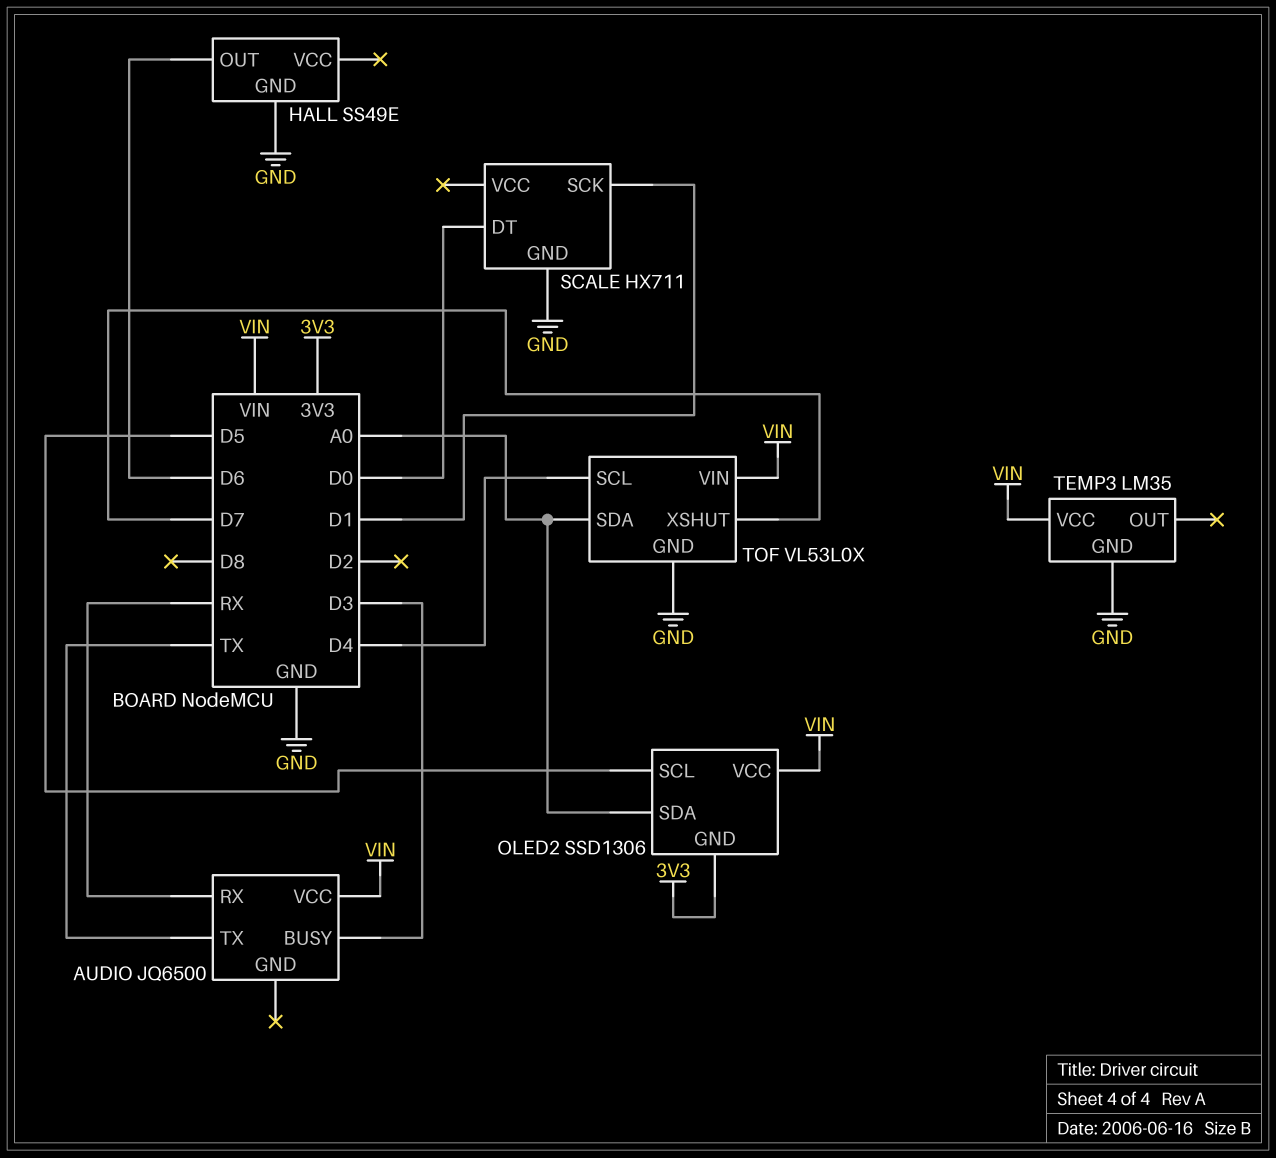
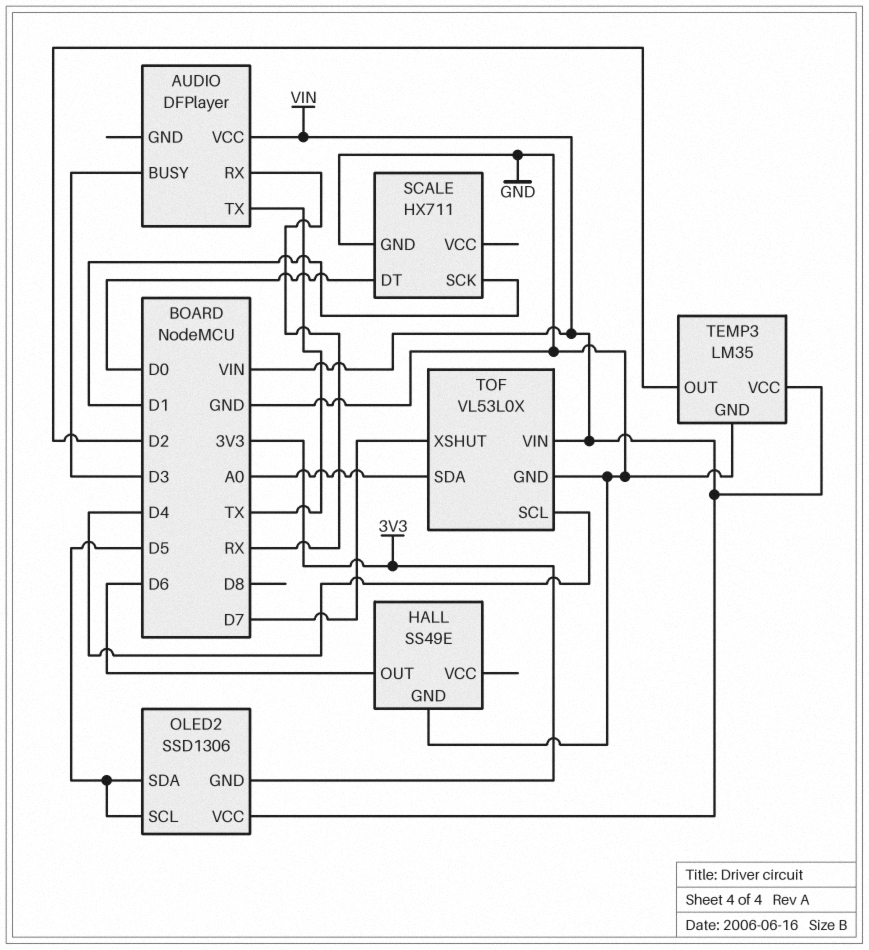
AUDIO: JQ6500 -> DFPlayer
OLED2 pin SDA: A0 -> D5
TEMP3 pin OUT: none -> D2

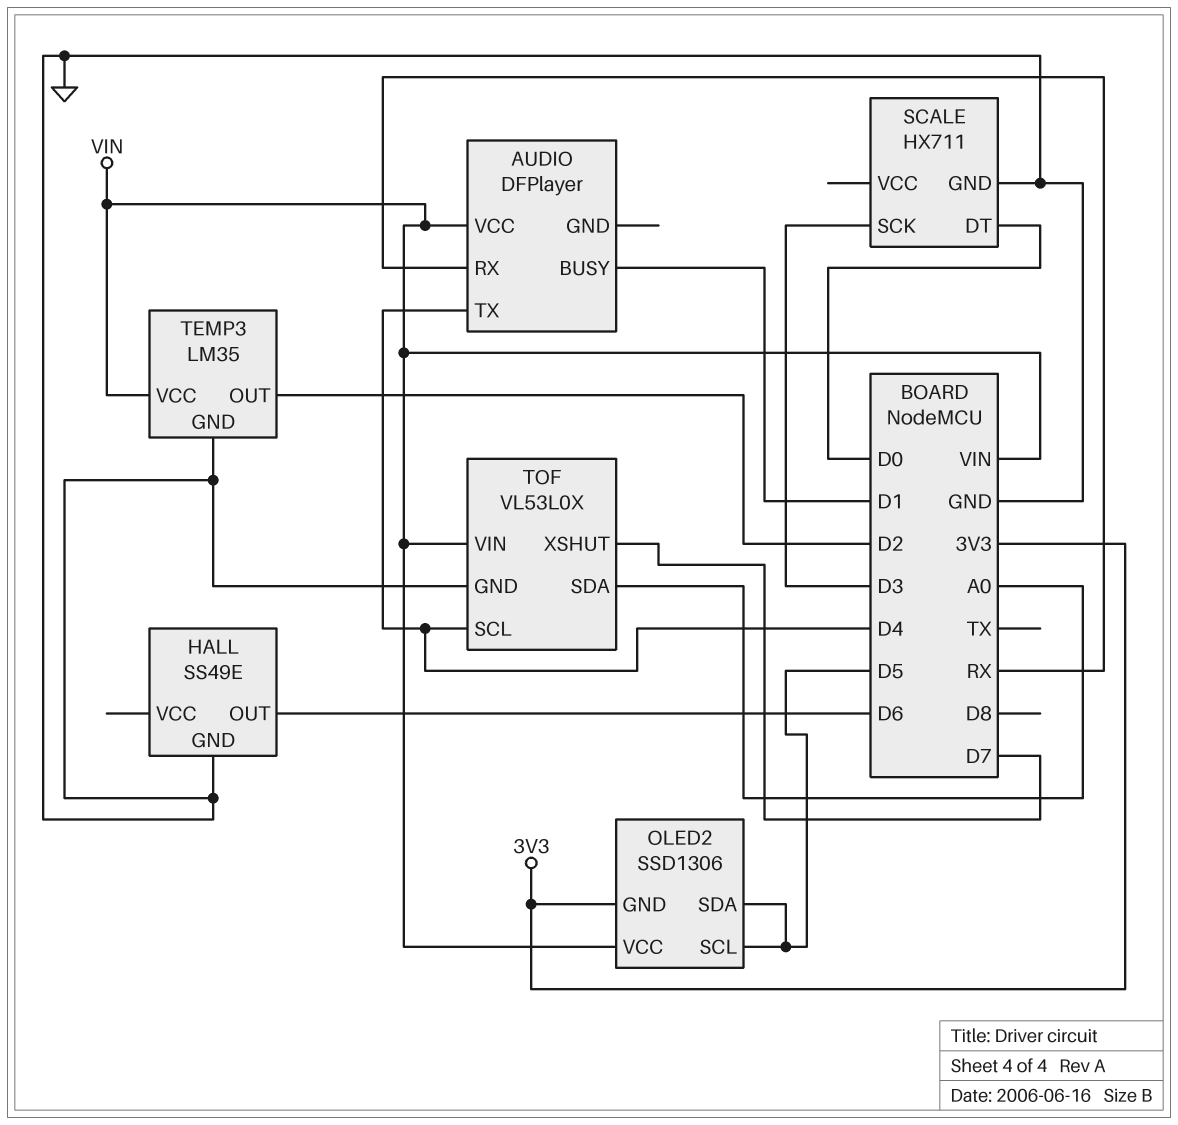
AUDIO pin BUSY: D3 -> D1
AUDIO pin TX: TX -> D4
SCALE pin SCK: D1 -> D3

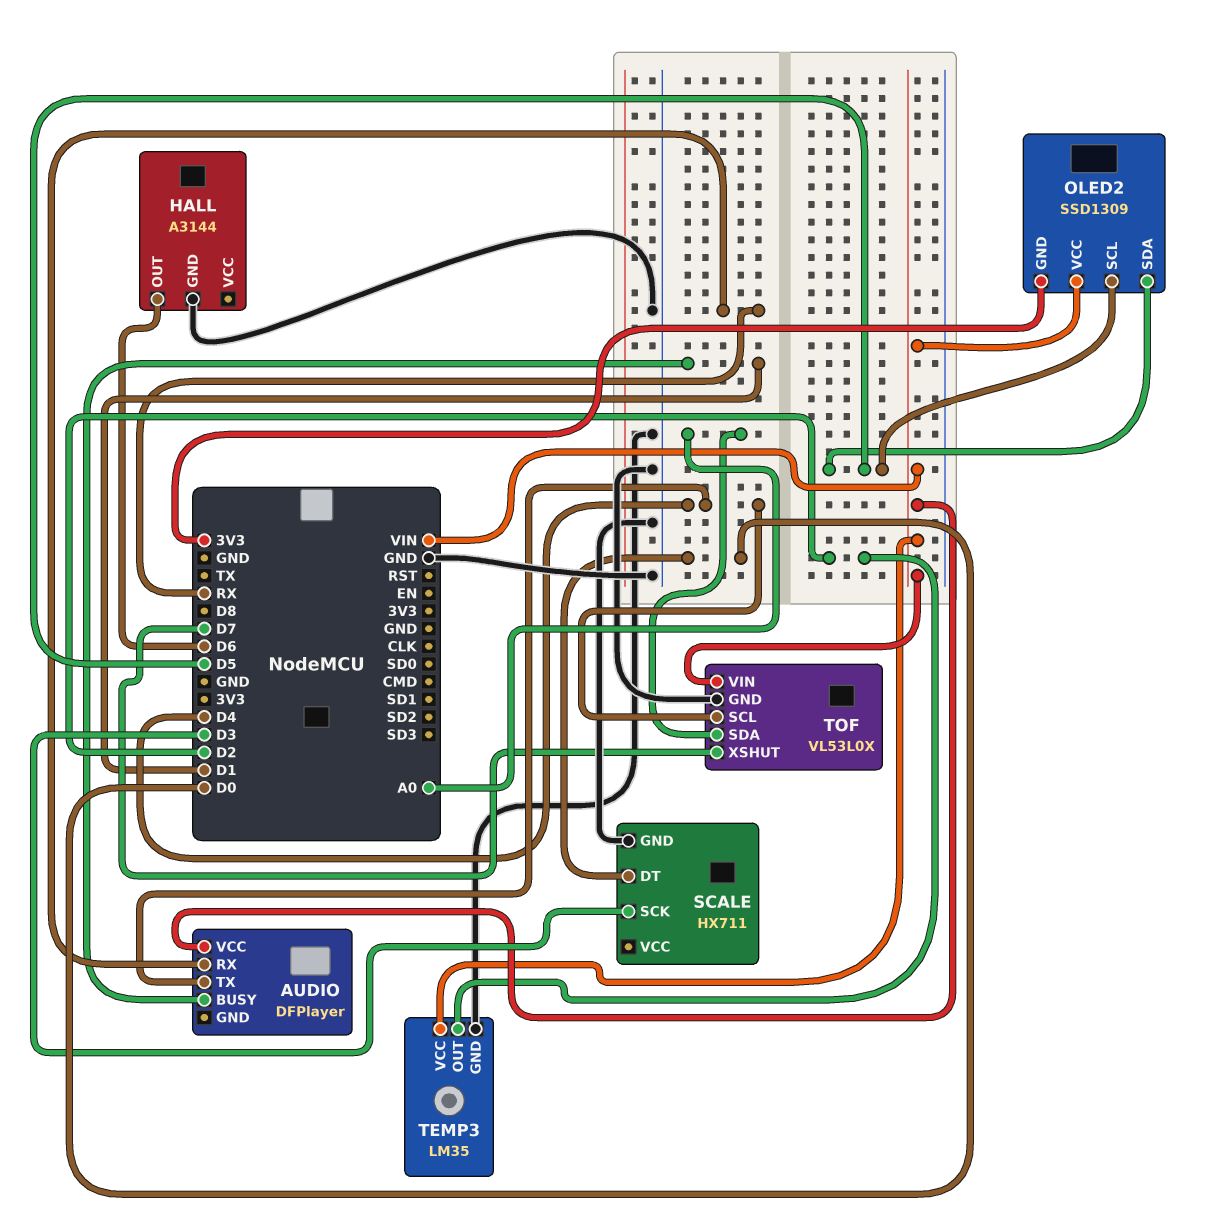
HALL: SS49E -> A3144
OLED2: SSD1306 -> SSD1309

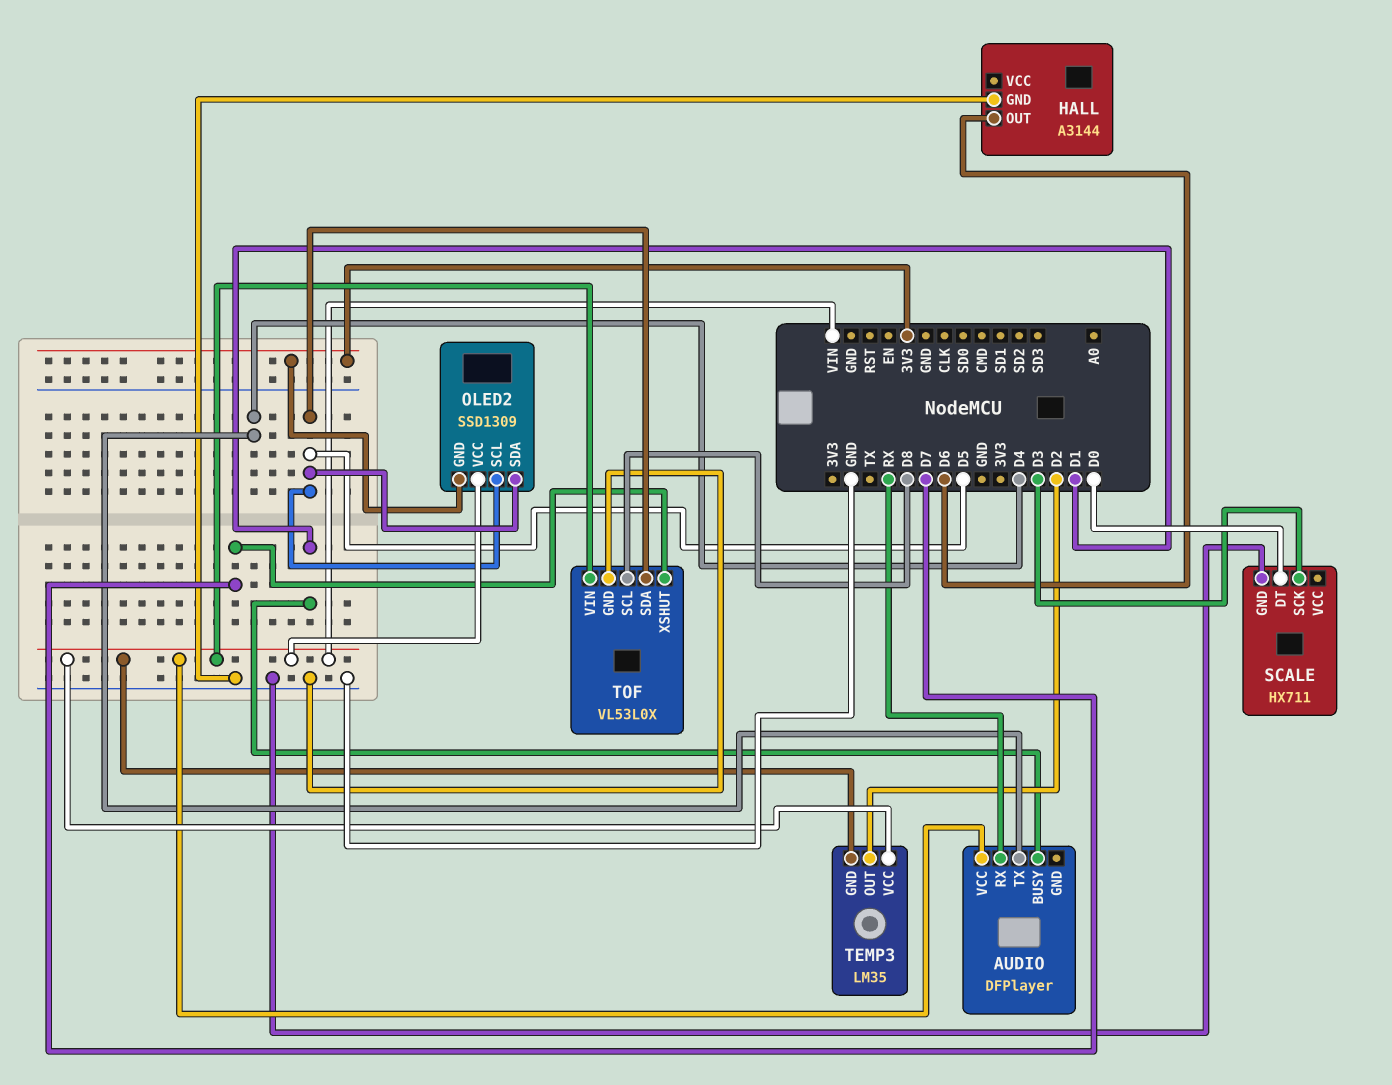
TEMP3 pin GND: GND -> VIN
TOF pin SCL: D4 -> D8
TOF pin SDA: A0 -> D5

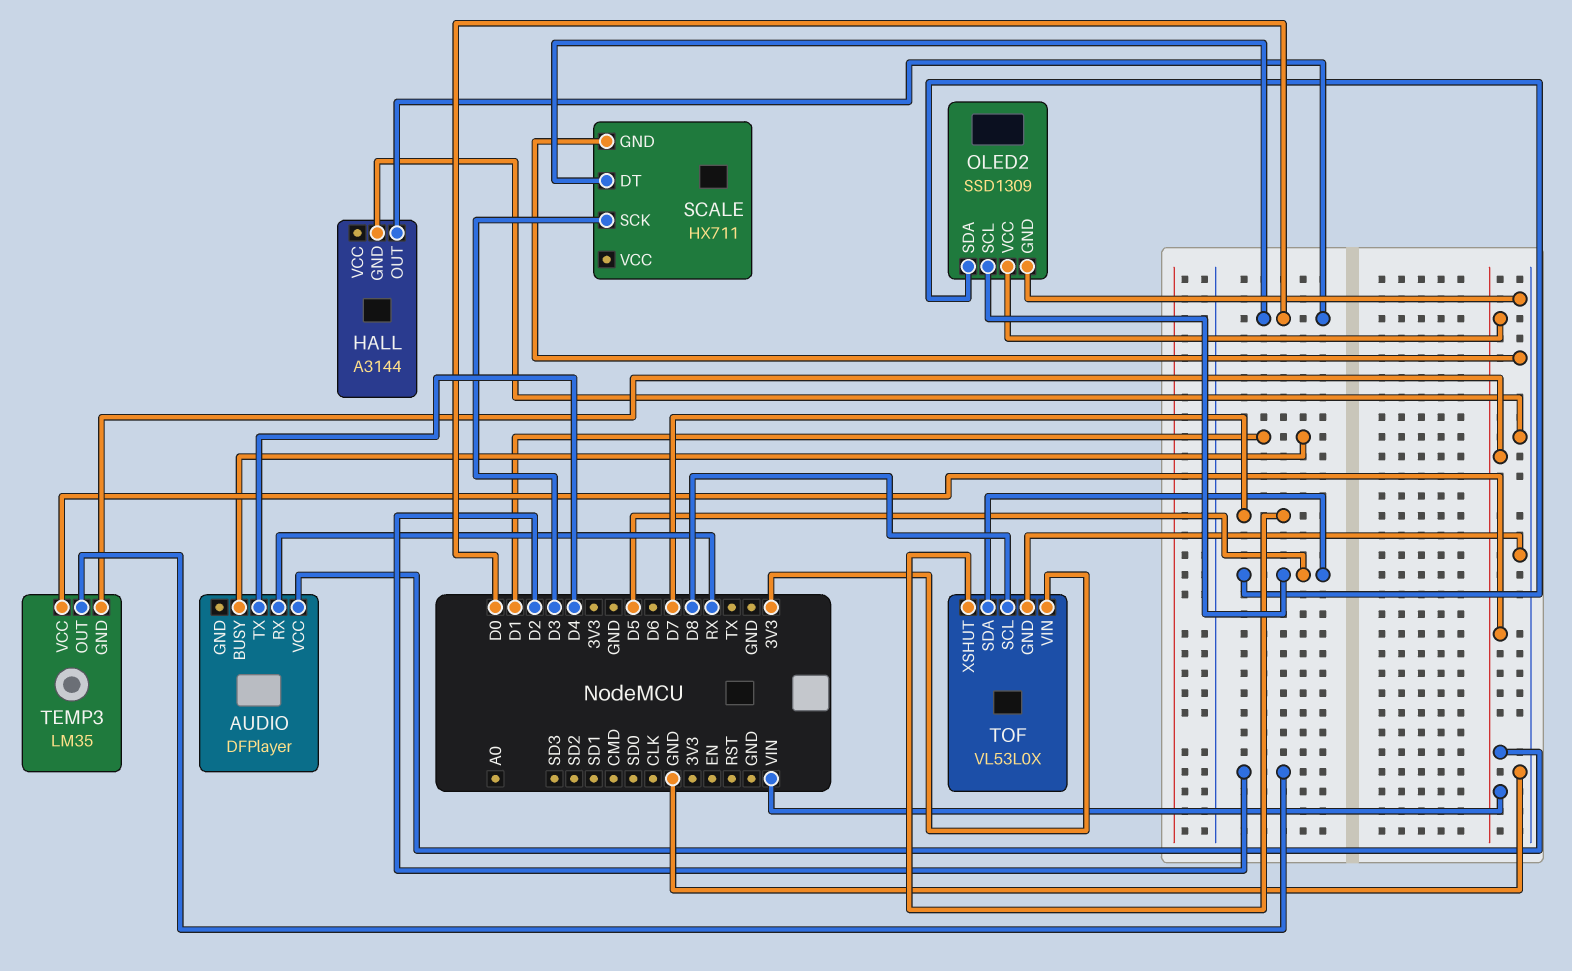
HALL pin OUT: D6 -> D0
OLED2 pin GND: 3V3 -> GND
TOF pin VIN: VIN -> 3V3

